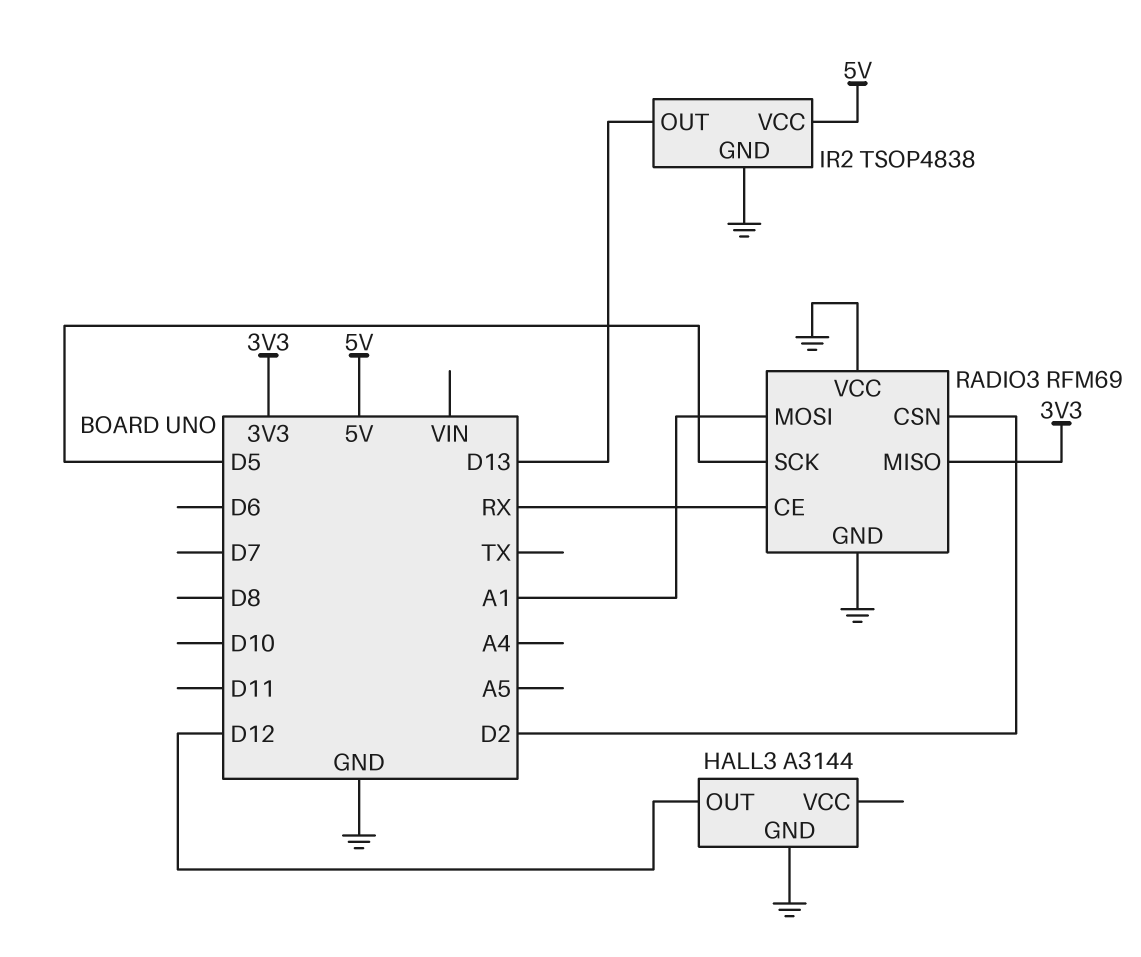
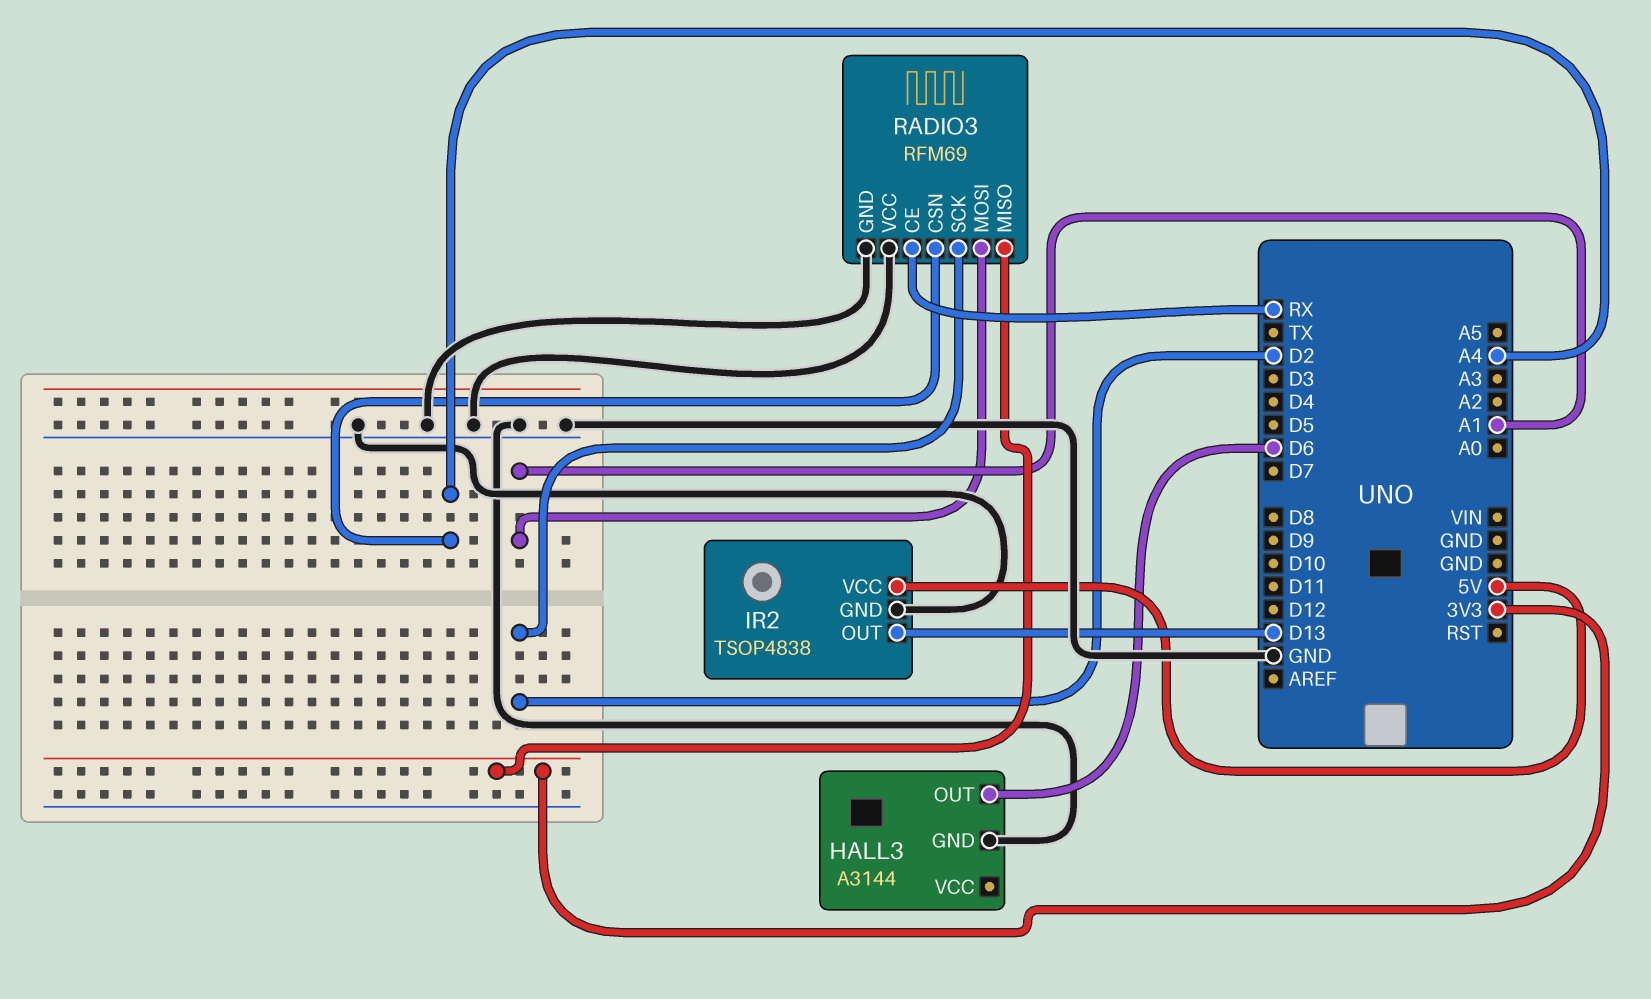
HALL3 pin OUT: D12 -> D6
RADIO3 pin CSN: D2 -> A4
RADIO3 pin SCK: D5 -> D2

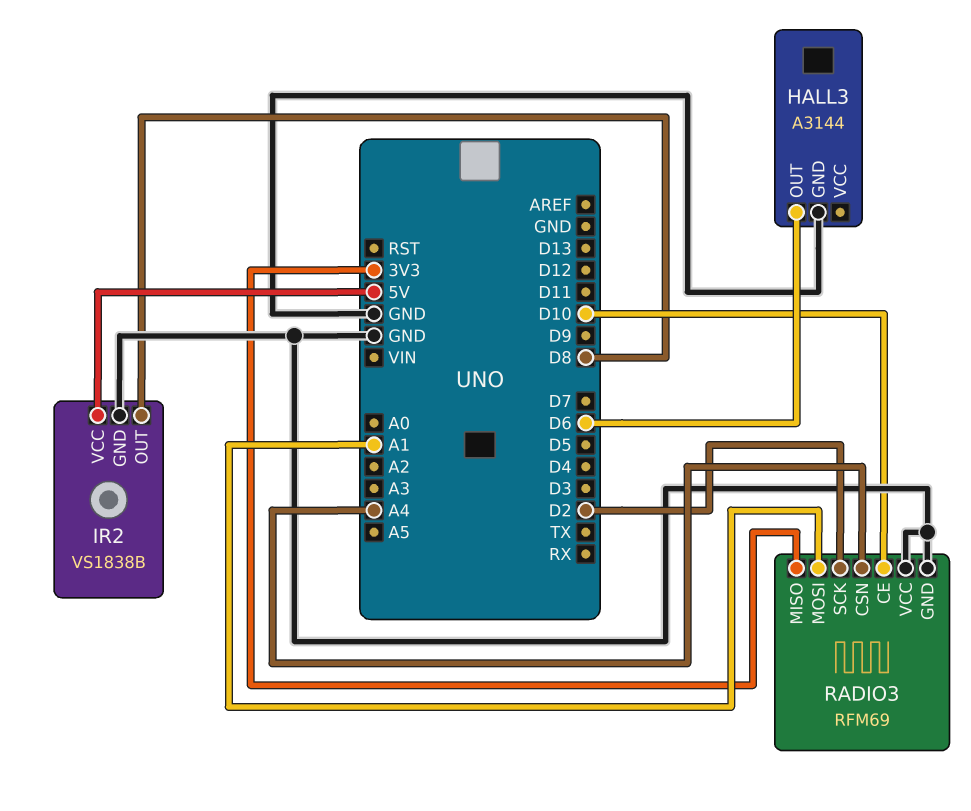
IR2: TSOP4838 -> VS1838B
IR2 pin OUT: D13 -> D8
RADIO3 pin CE: RX -> D10

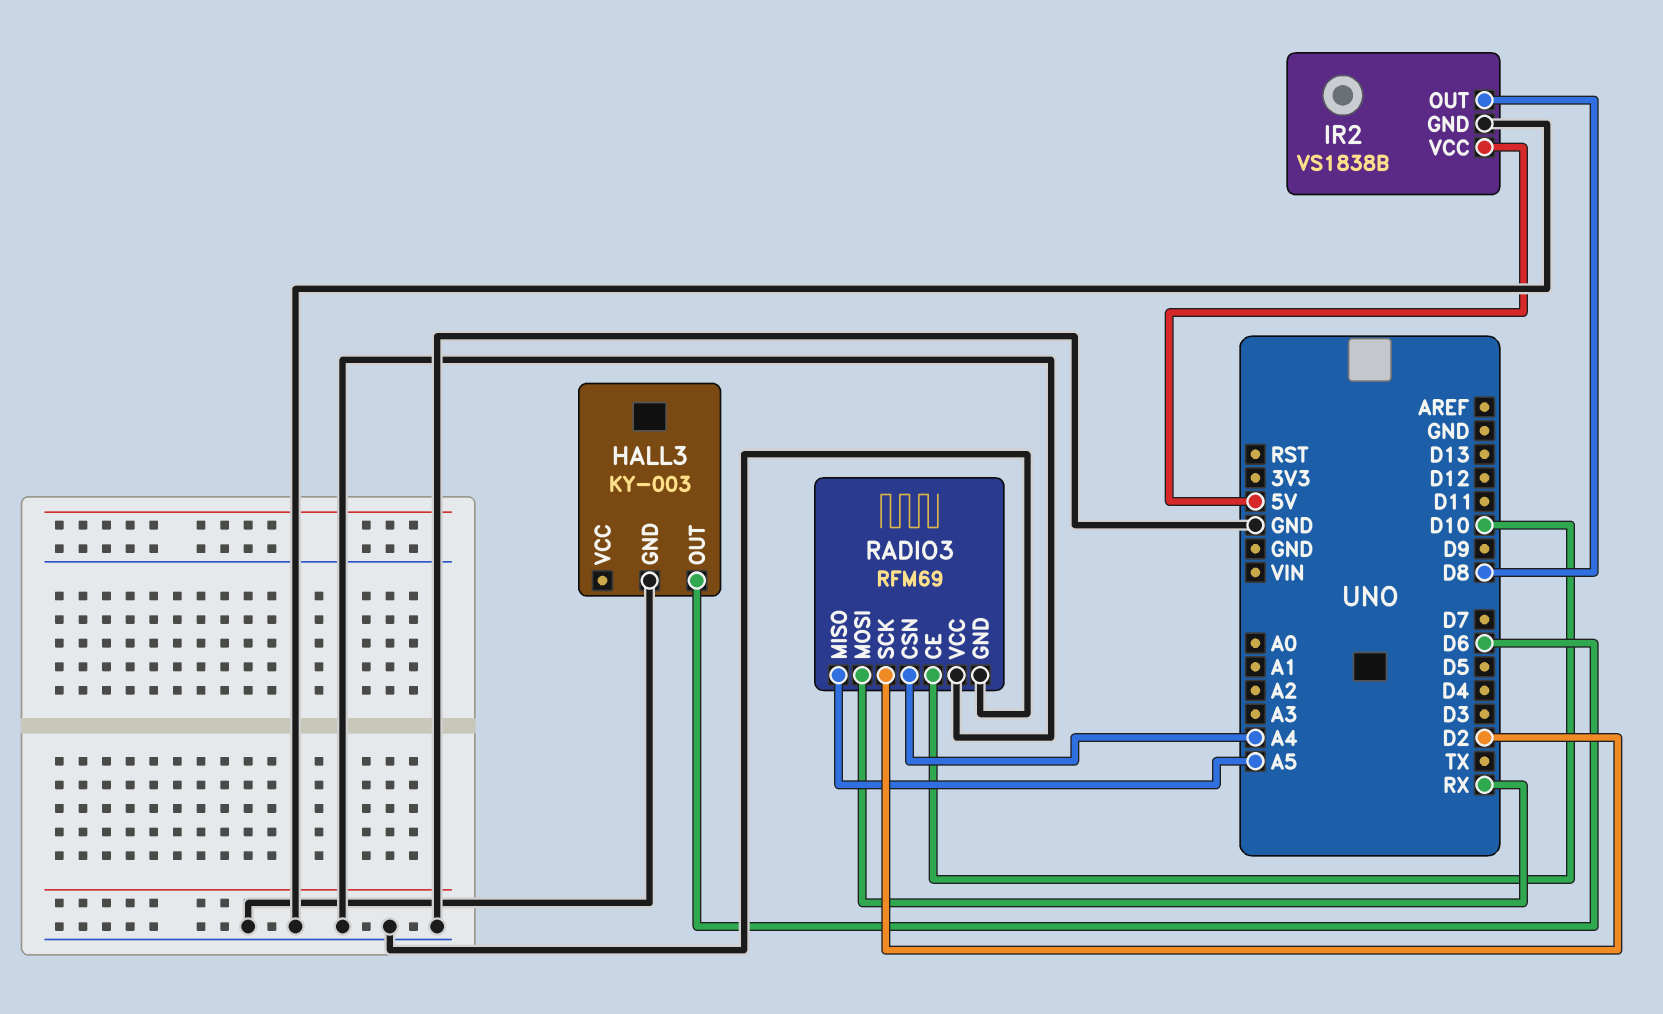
HALL3: A3144 -> KY-003
RADIO3 pin MISO: 3V3 -> A5
RADIO3 pin MOSI: A1 -> RX

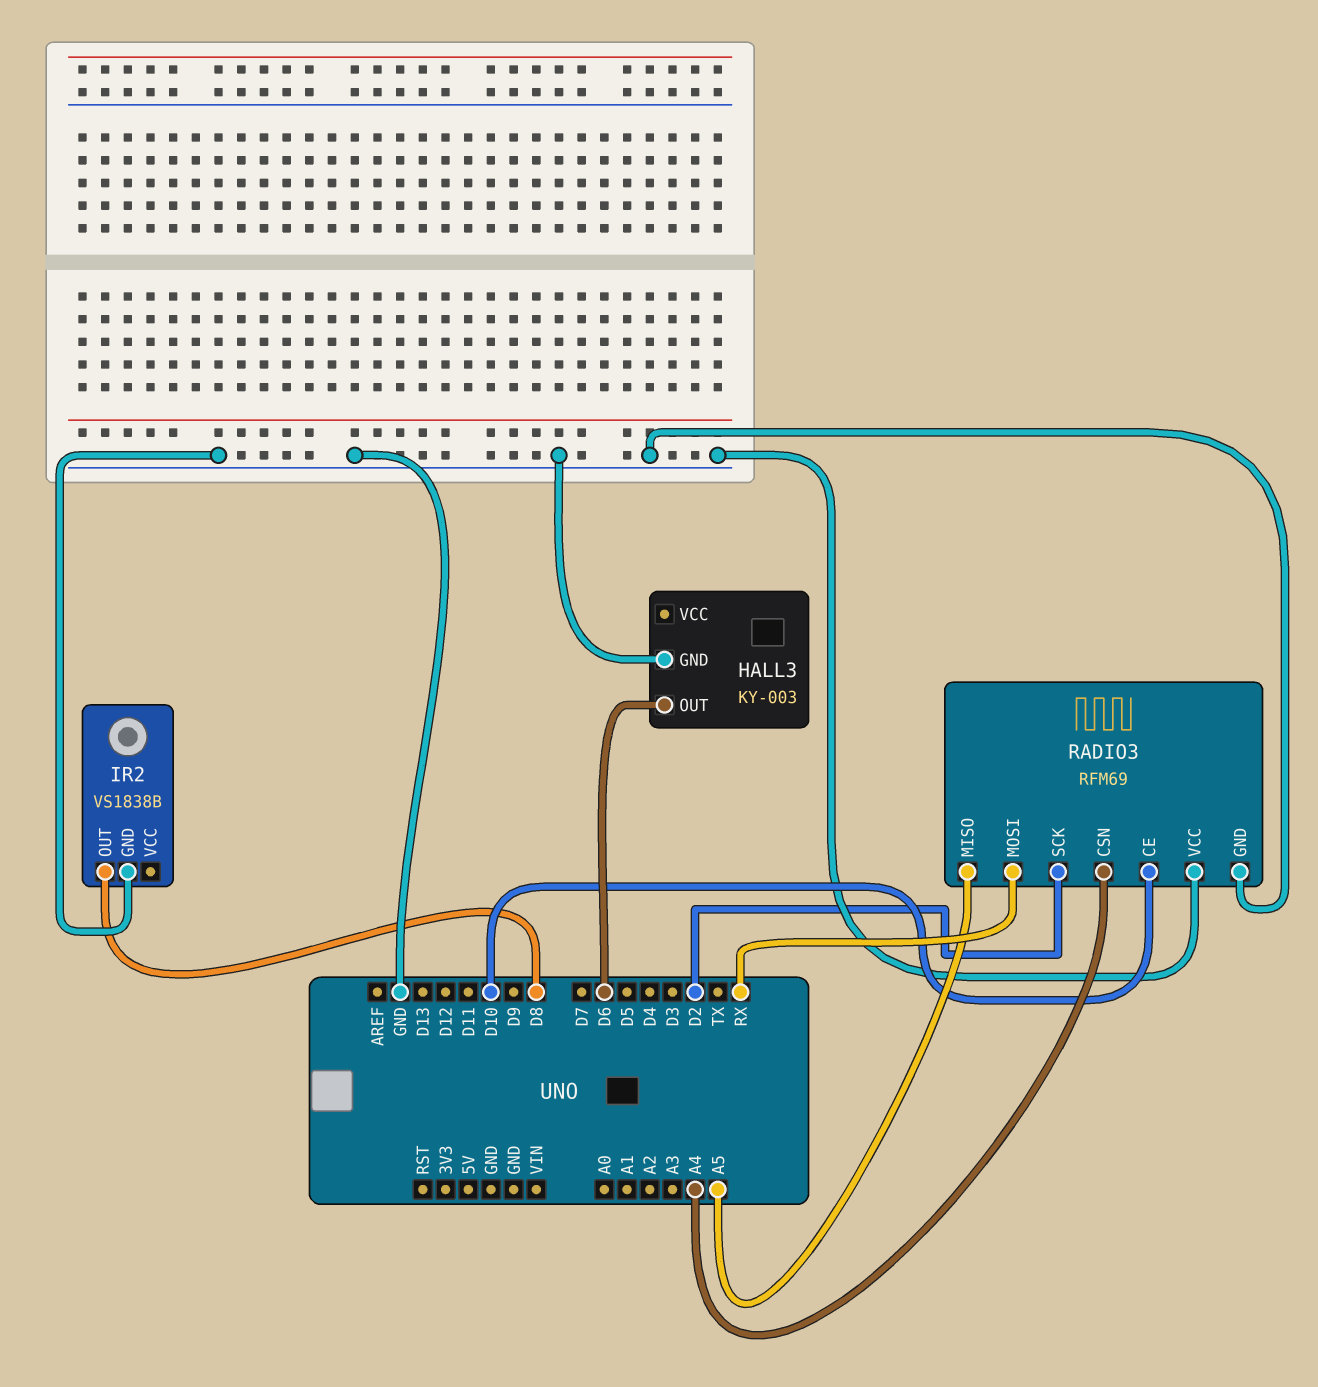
IR2 pin VCC: 5V -> none

